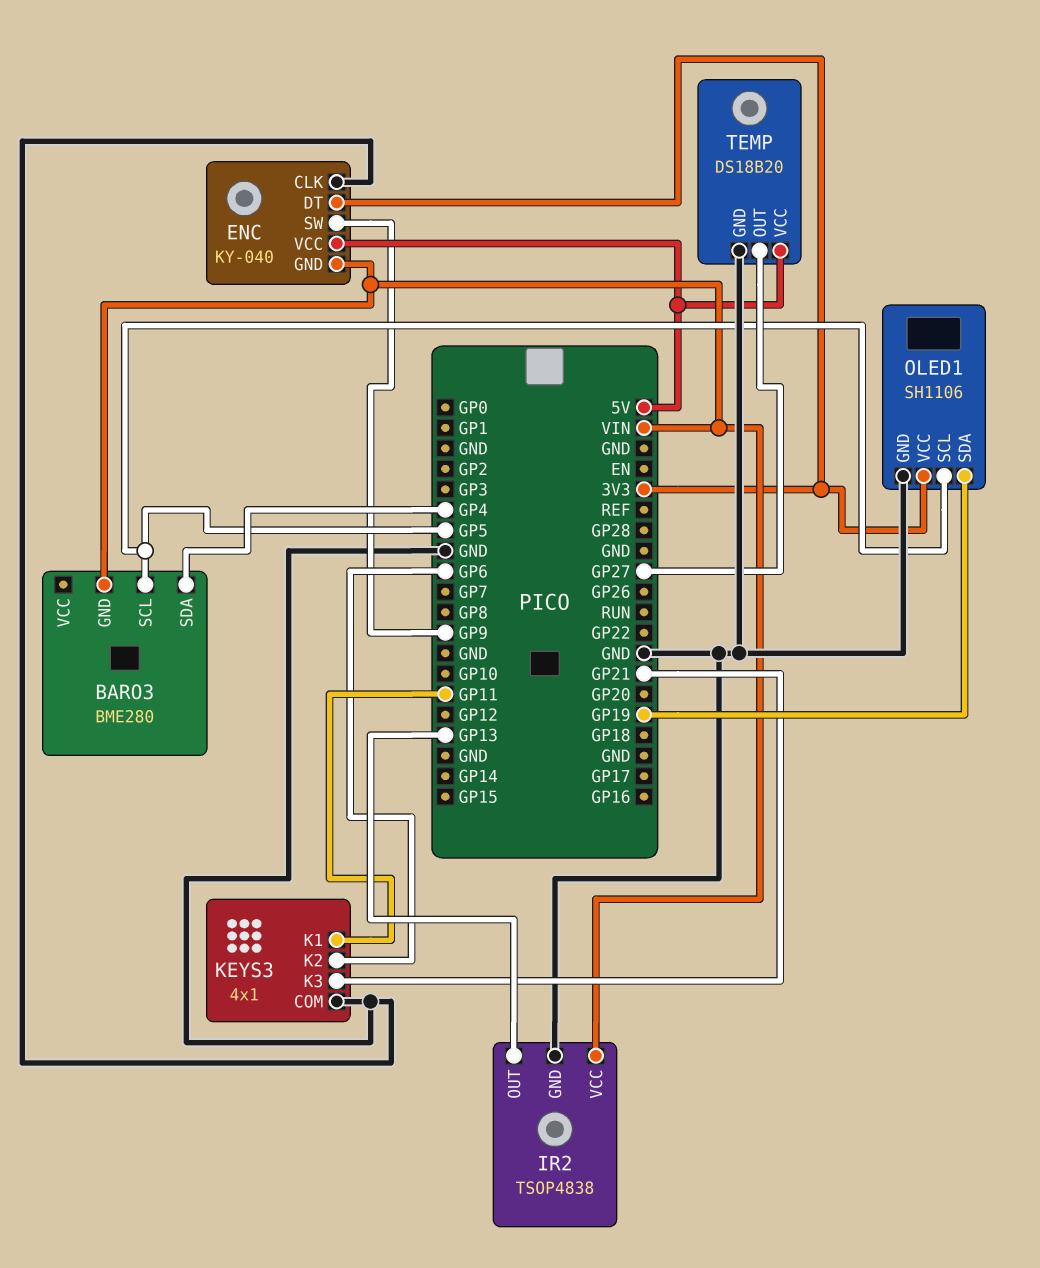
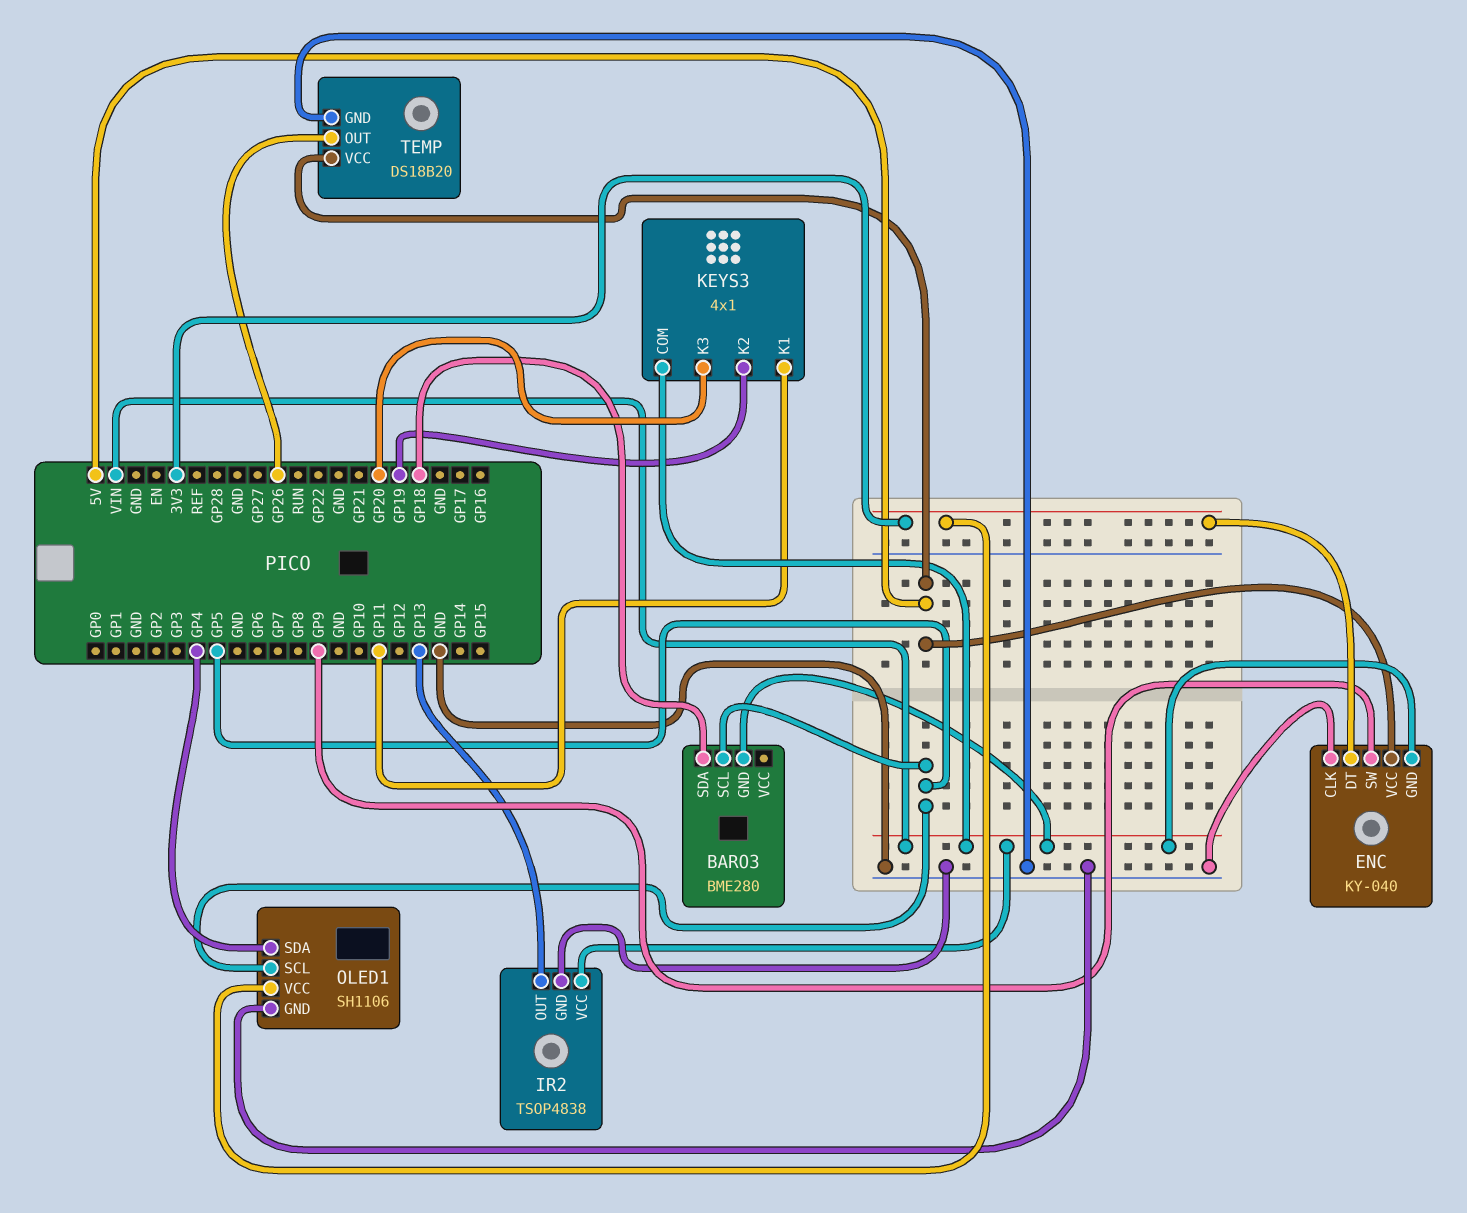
BARO3 pin SDA: GP4 -> GP18
KEYS3 pin COM: GND -> VIN
KEYS3 pin K2: GP6 -> GP19
KEYS3 pin K3: GP21 -> GP20
OLED1 pin SDA: GP19 -> GP4
TEMP pin OUT: GP27 -> GP26

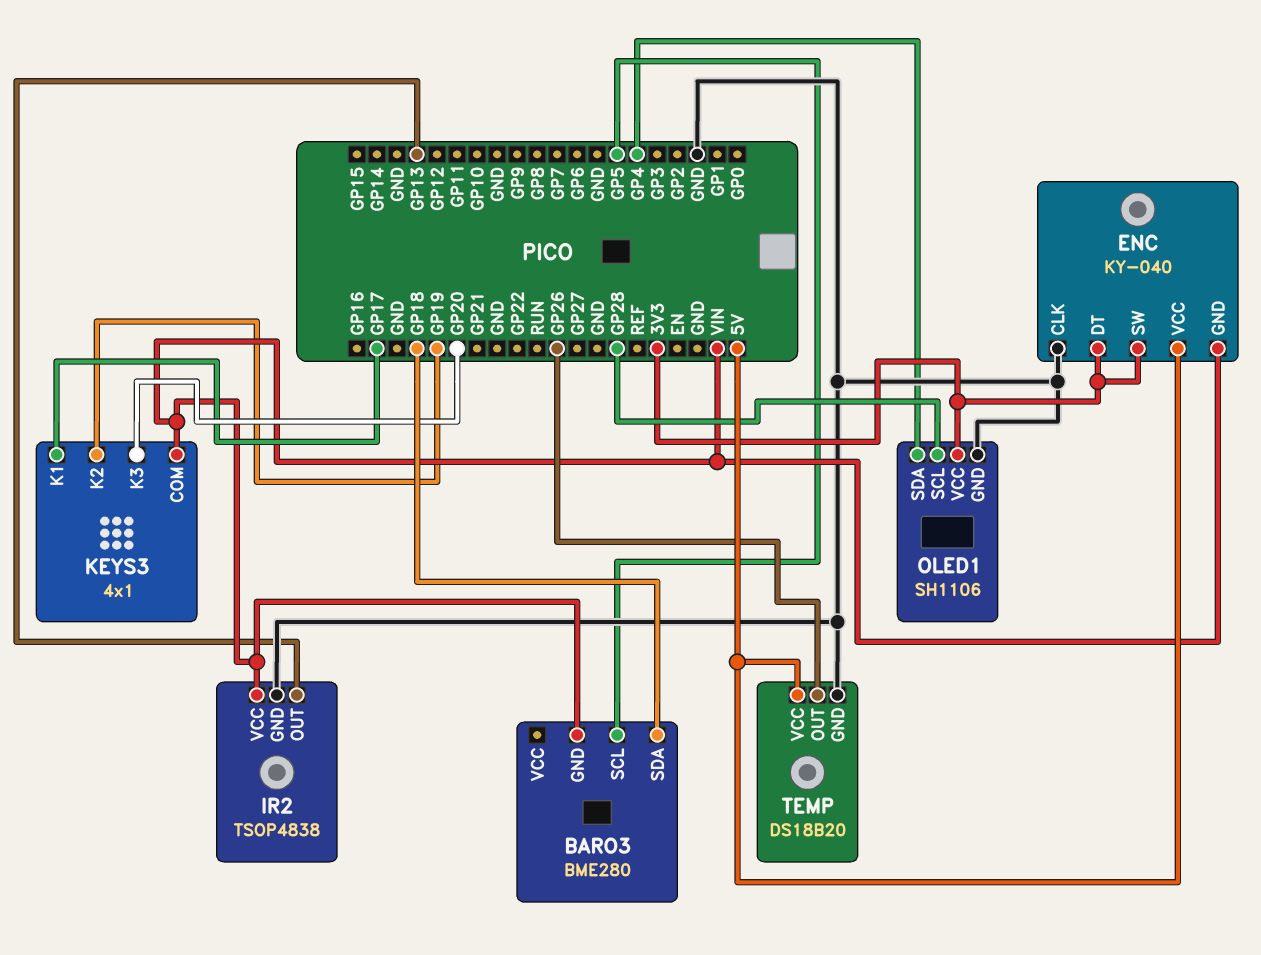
ENC pin SW: GP9 -> 3V3
KEYS3 pin K1: GP11 -> GP17
OLED1 pin SCL: GP5 -> GP28

